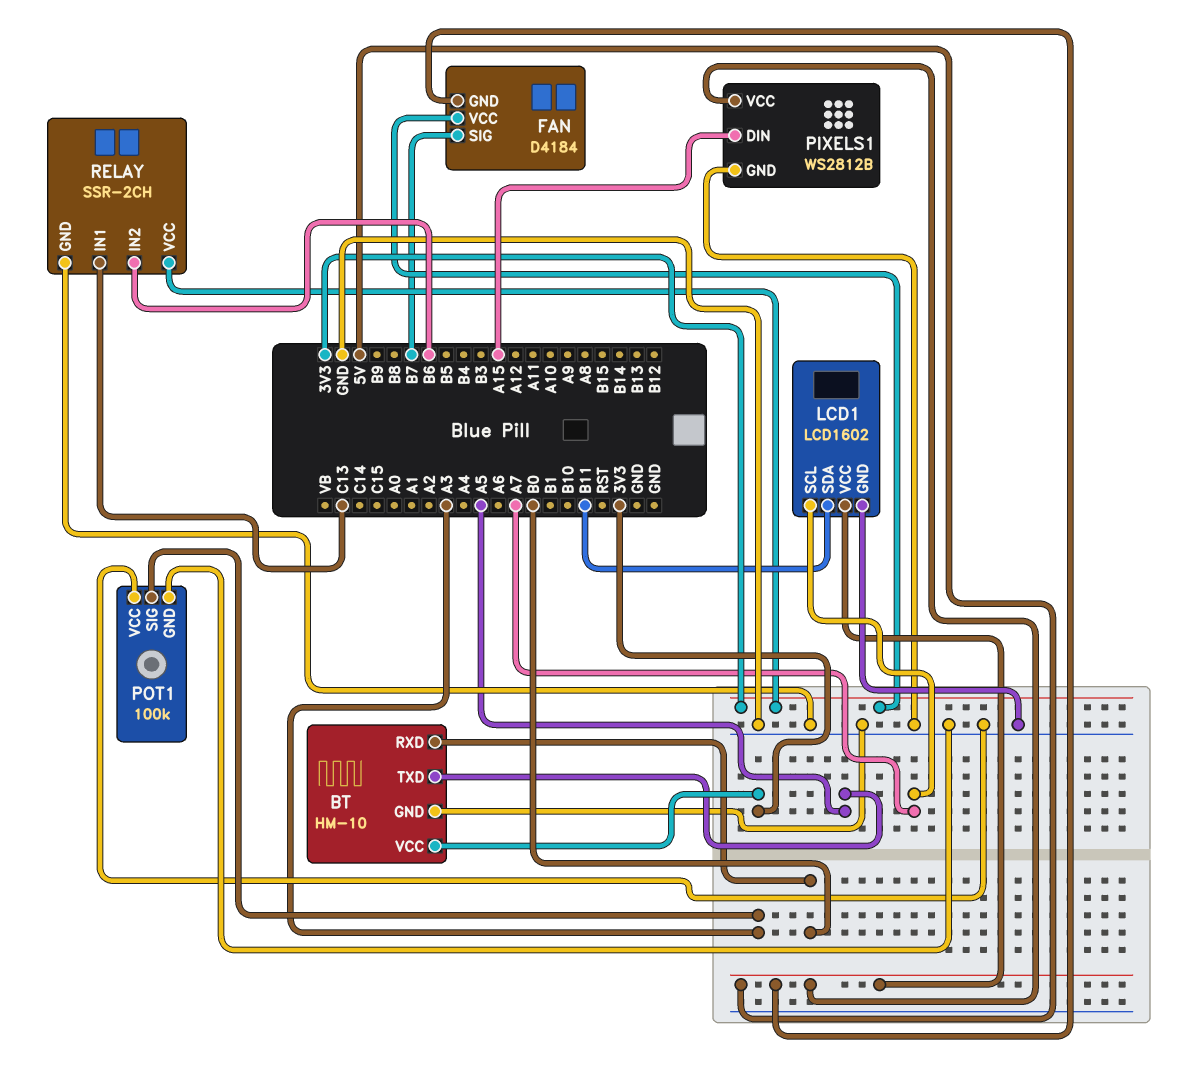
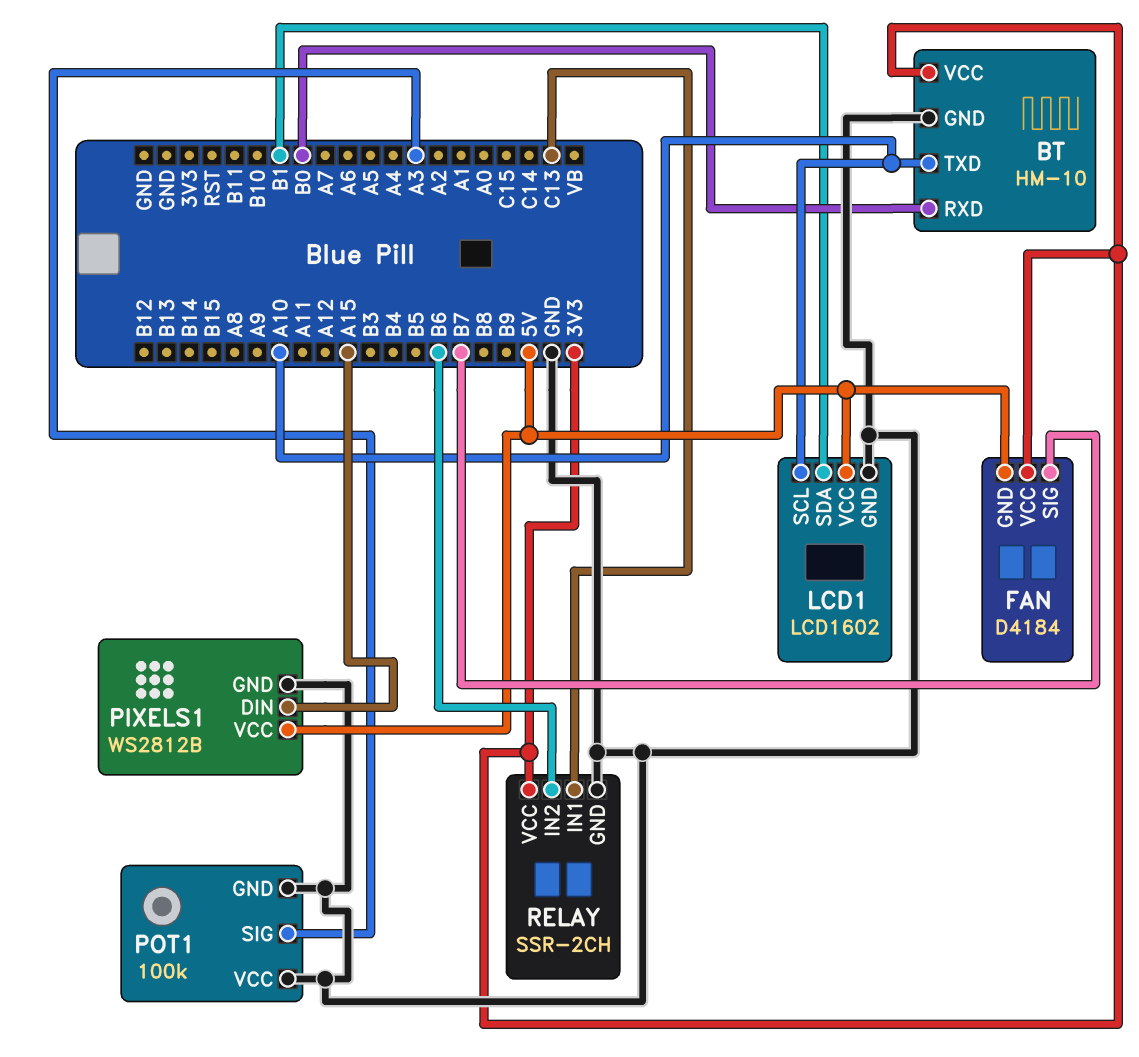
BT pin TXD: A5 -> A10
LCD1 pin SCL: A7 -> A10
LCD1 pin SDA: B11 -> B1

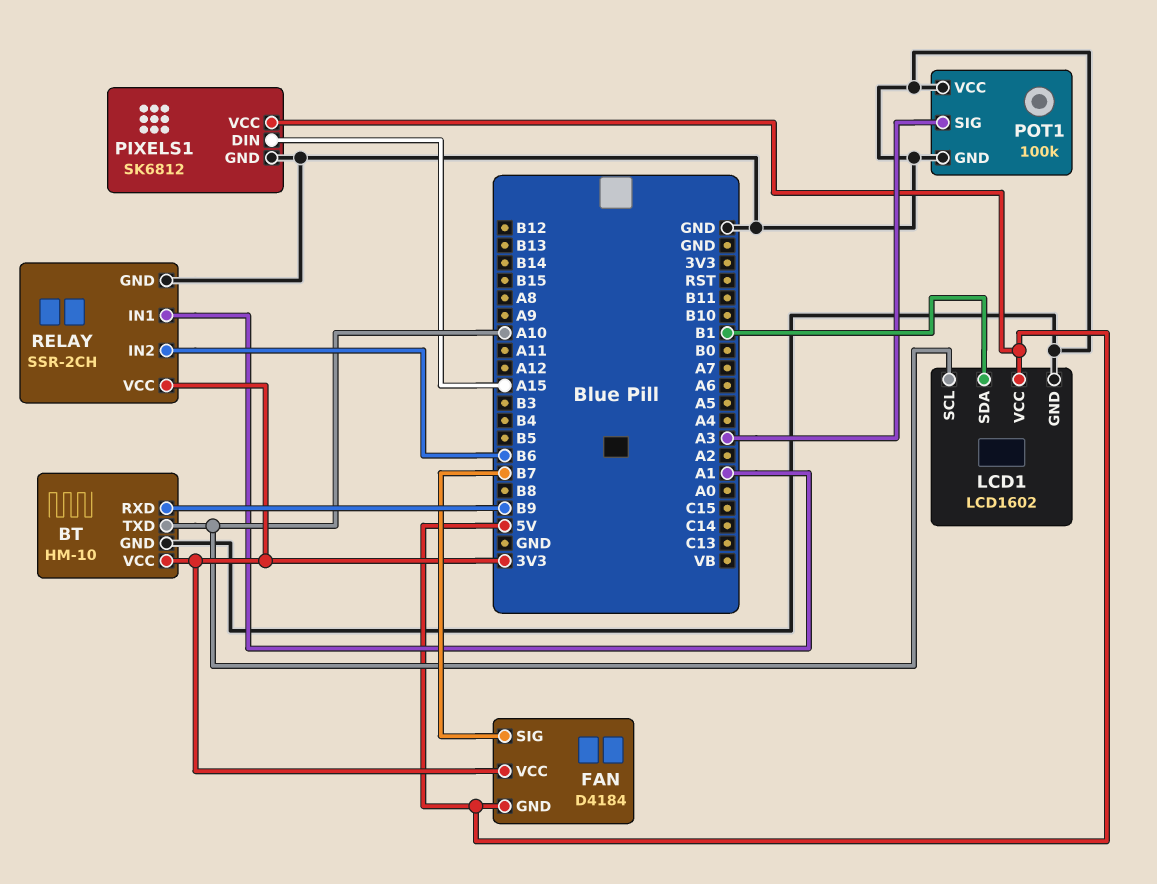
BT pin RXD: B0 -> B9
PIXELS1: WS2812B -> SK6812
RELAY pin IN1: C13 -> A1

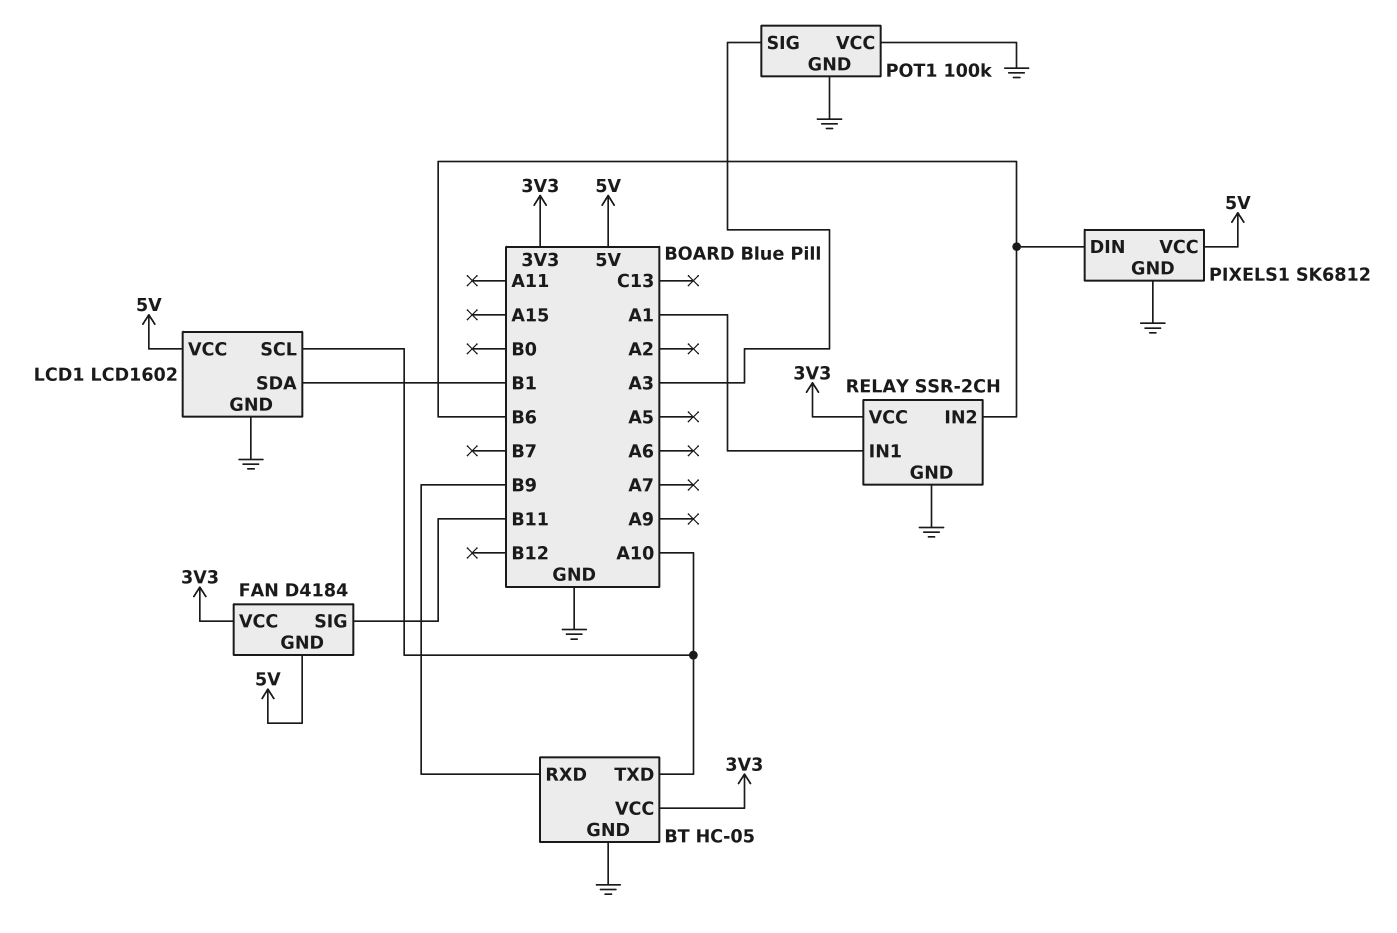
BT: HM-10 -> HC-05
FAN pin SIG: B7 -> B11
PIXELS1 pin DIN: A15 -> B6

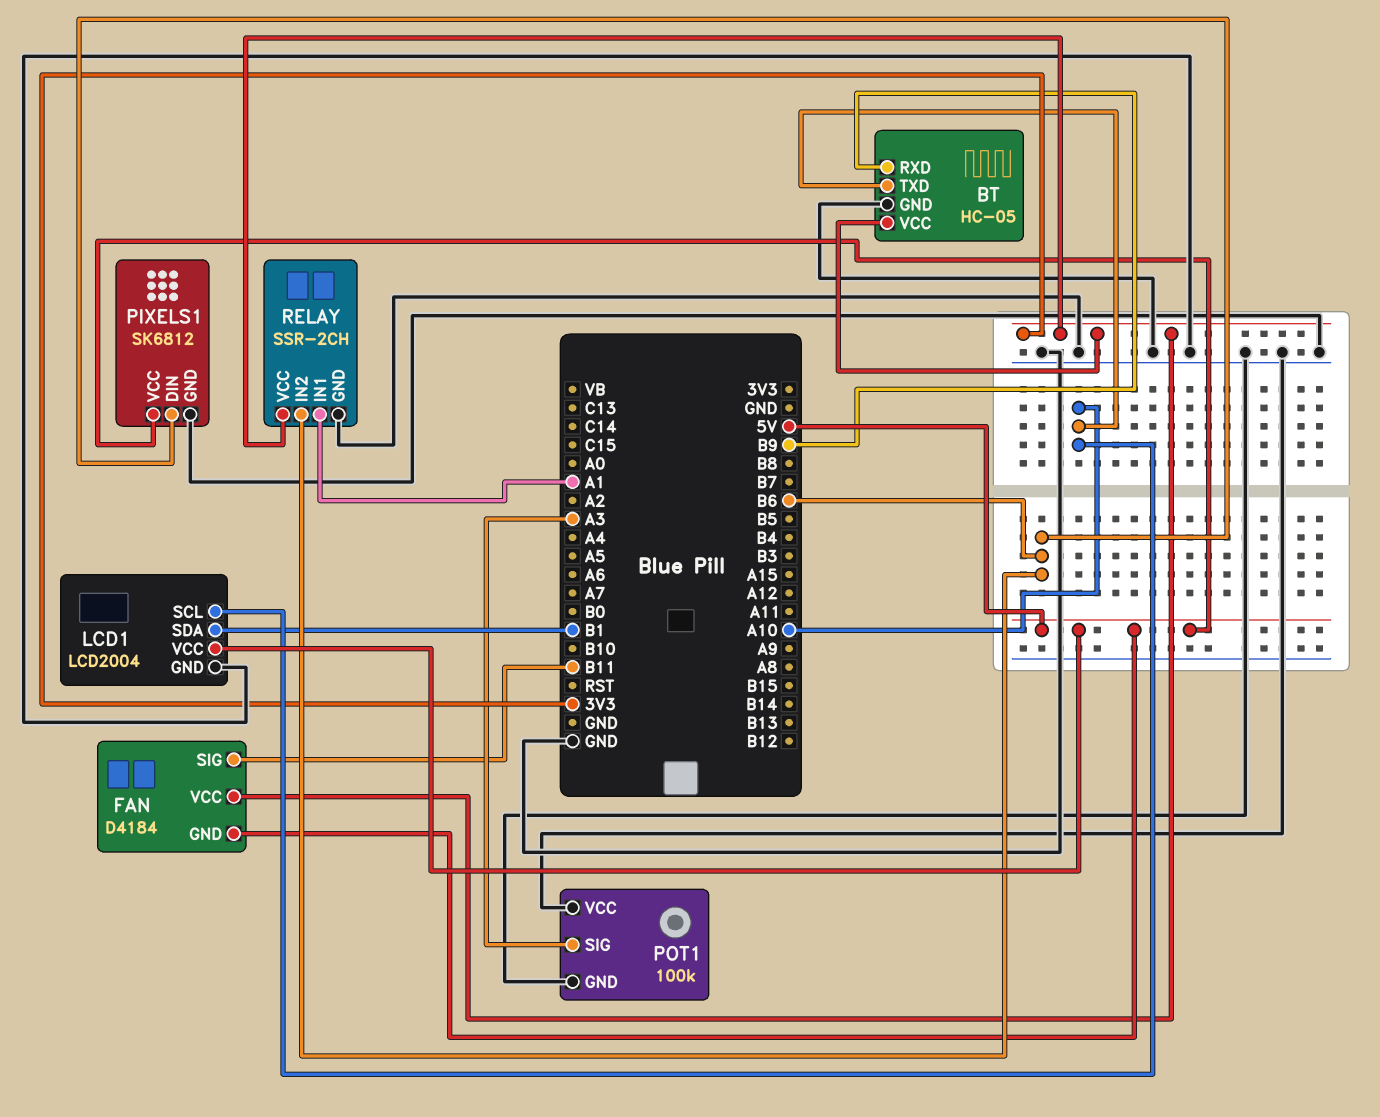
LCD1: LCD1602 -> LCD2004

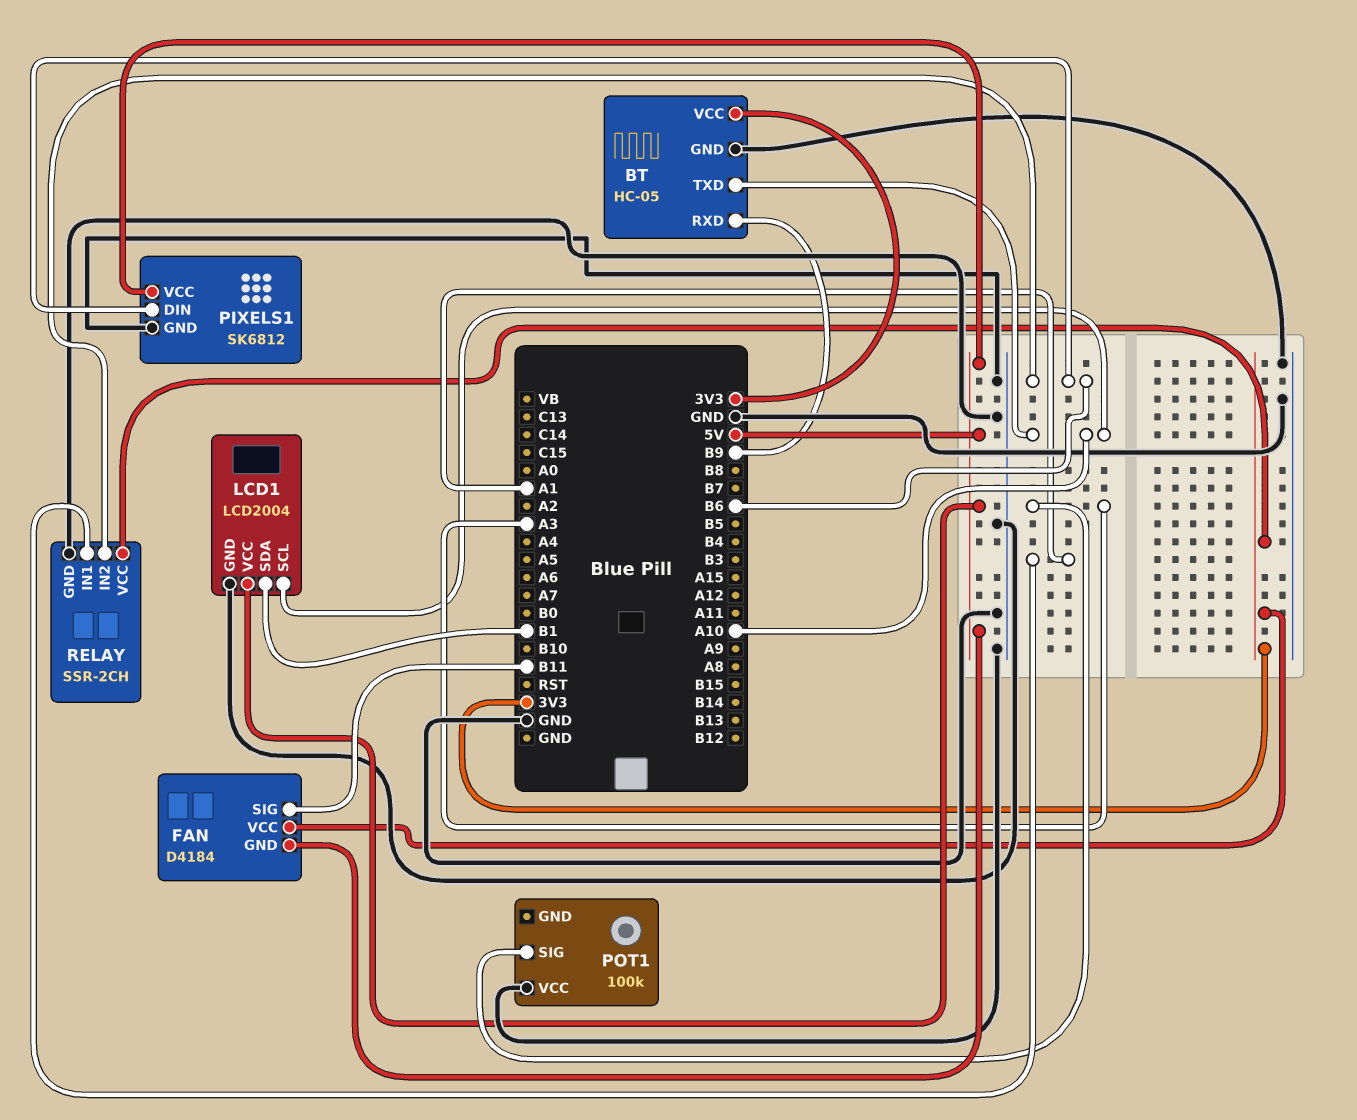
POT1 pin GND: GND -> none

